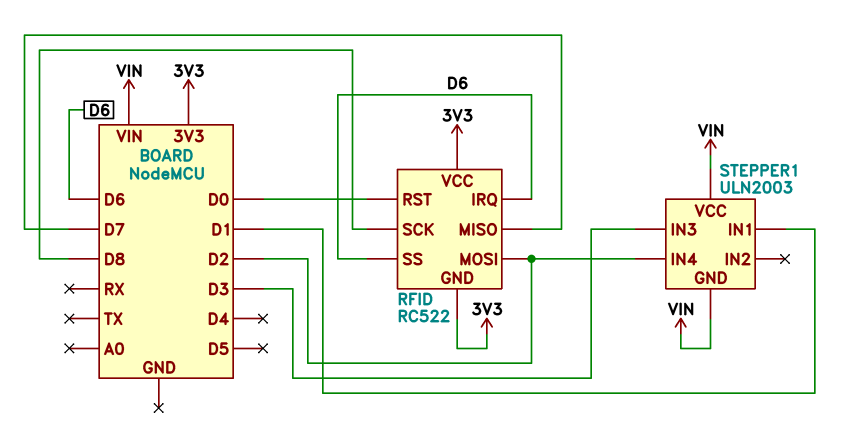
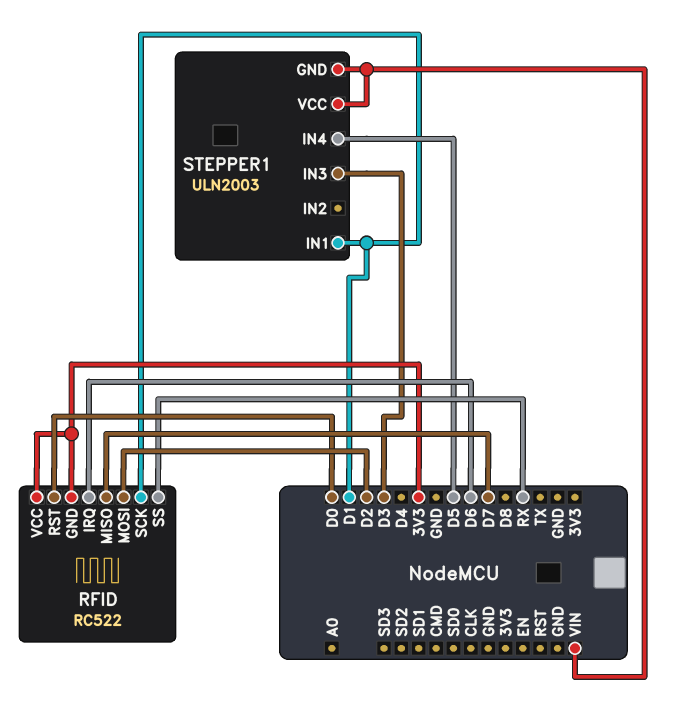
RFID pin SCK: D8 -> D1
RFID pin SS: D6 -> RX
STEPPER1 pin IN4: D2 -> D5

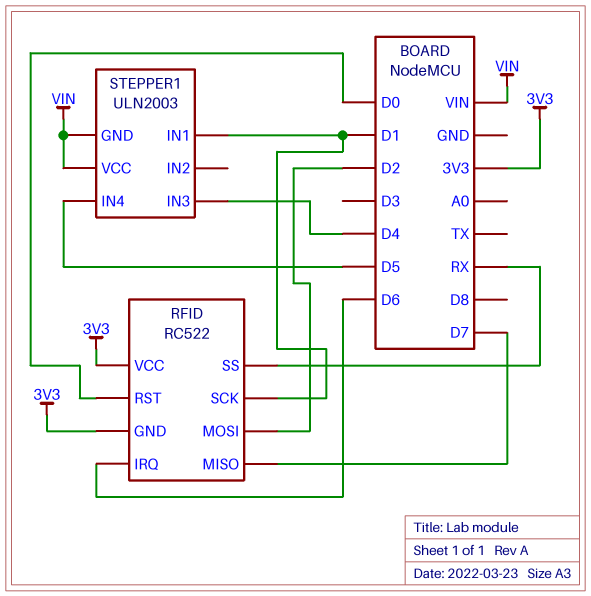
STEPPER1 pin IN3: D3 -> D4

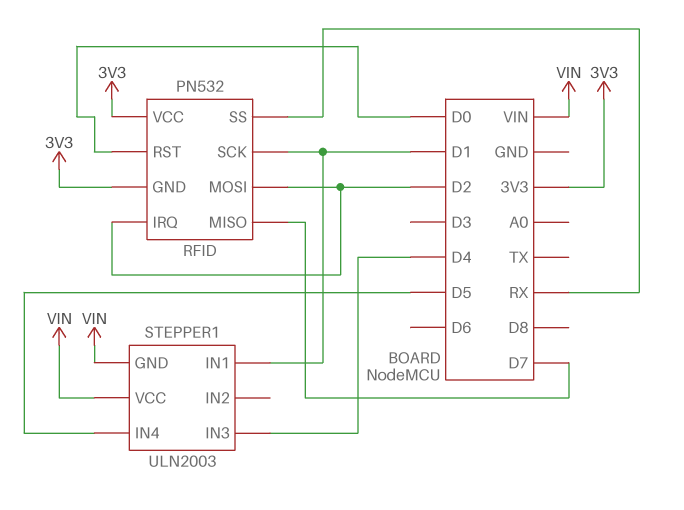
RFID: RC522 -> PN532
RFID pin IRQ: D6 -> D2

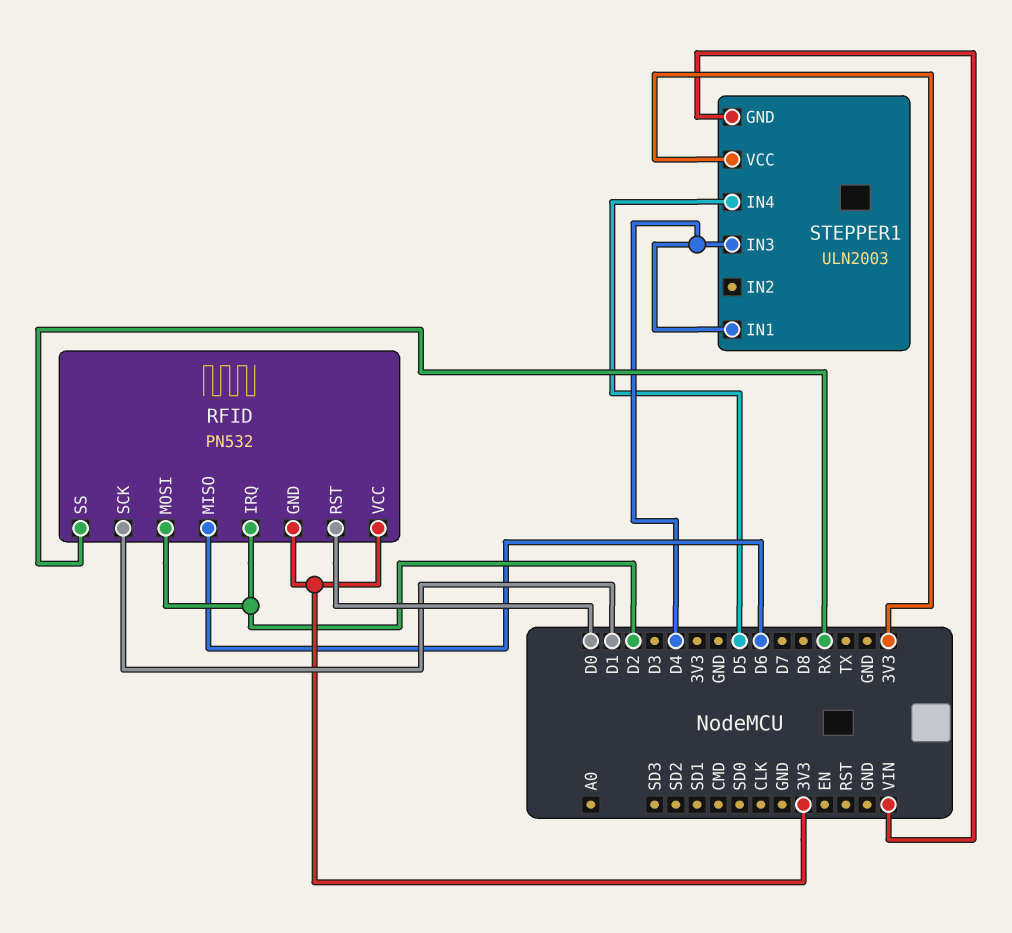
RFID pin MISO: D7 -> D6
STEPPER1 pin IN1: D1 -> D4
STEPPER1 pin VCC: VIN -> 3V3

